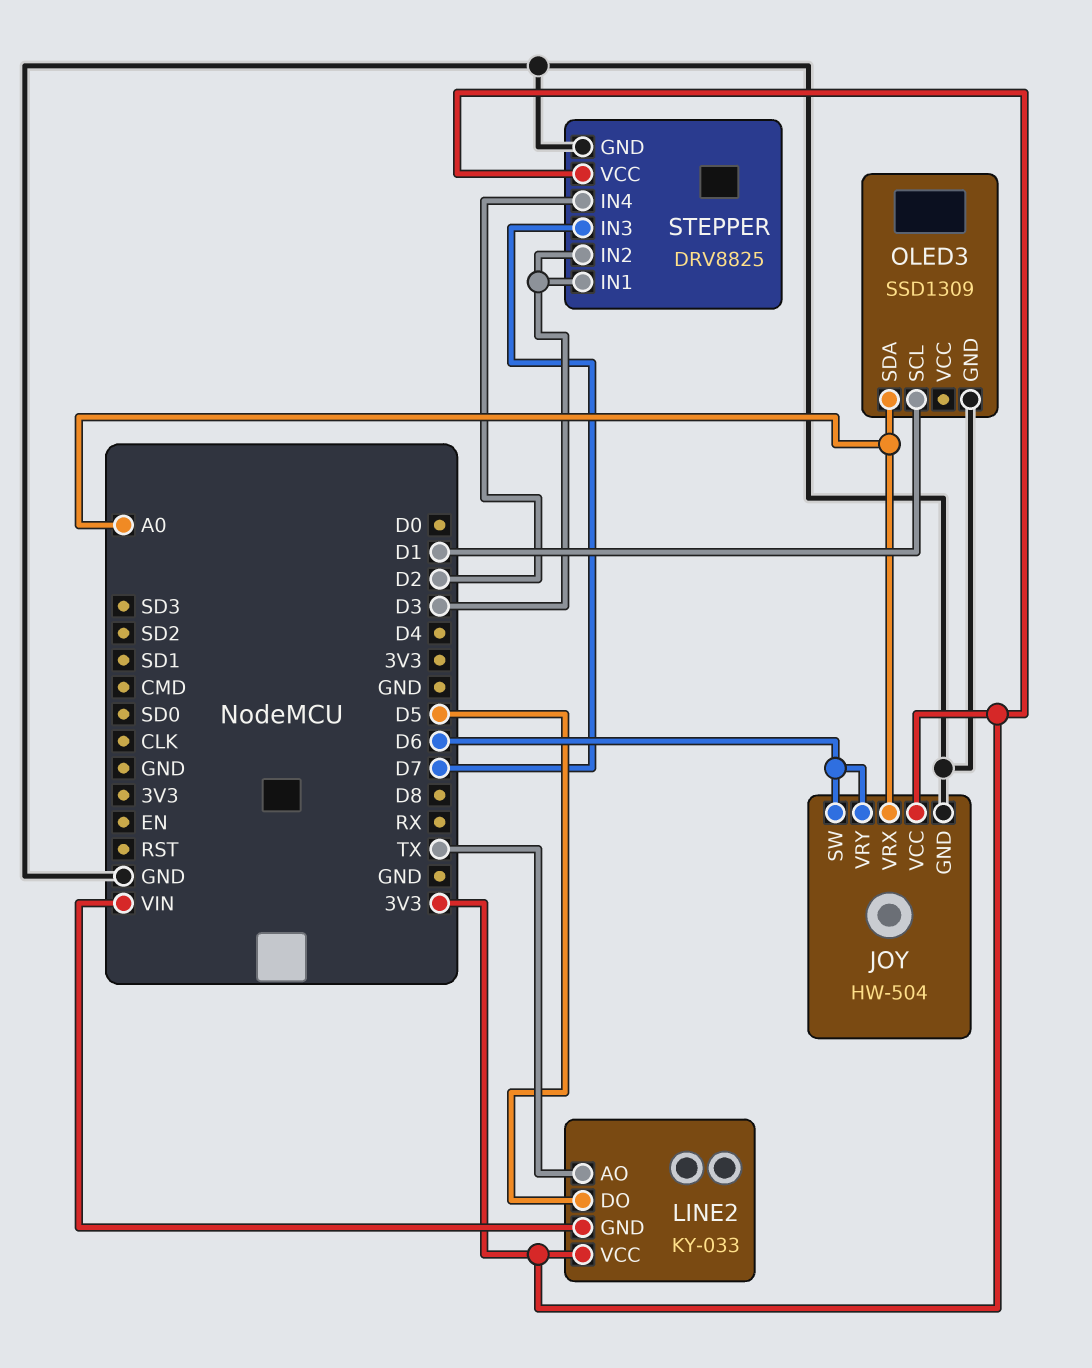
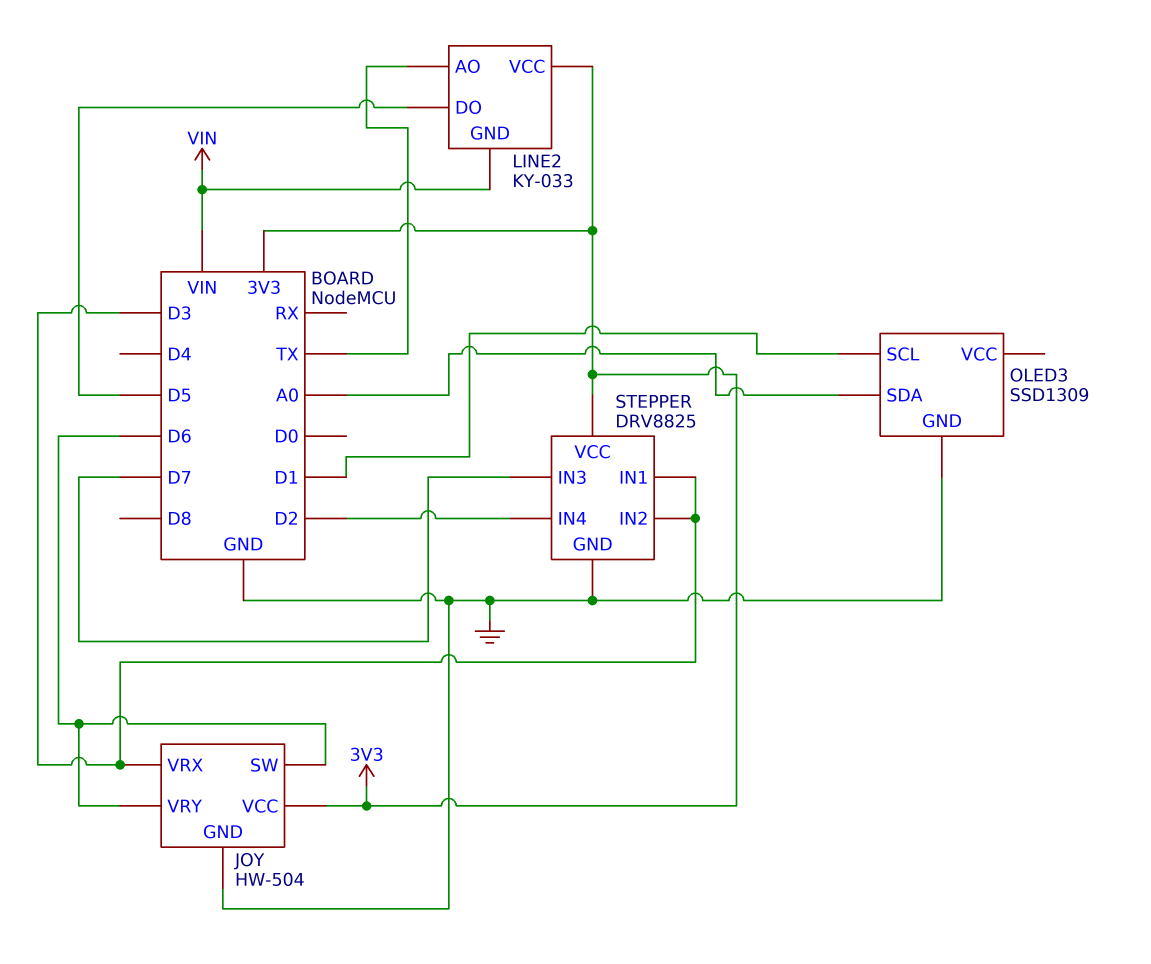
JOY pin VRX: A0 -> D3

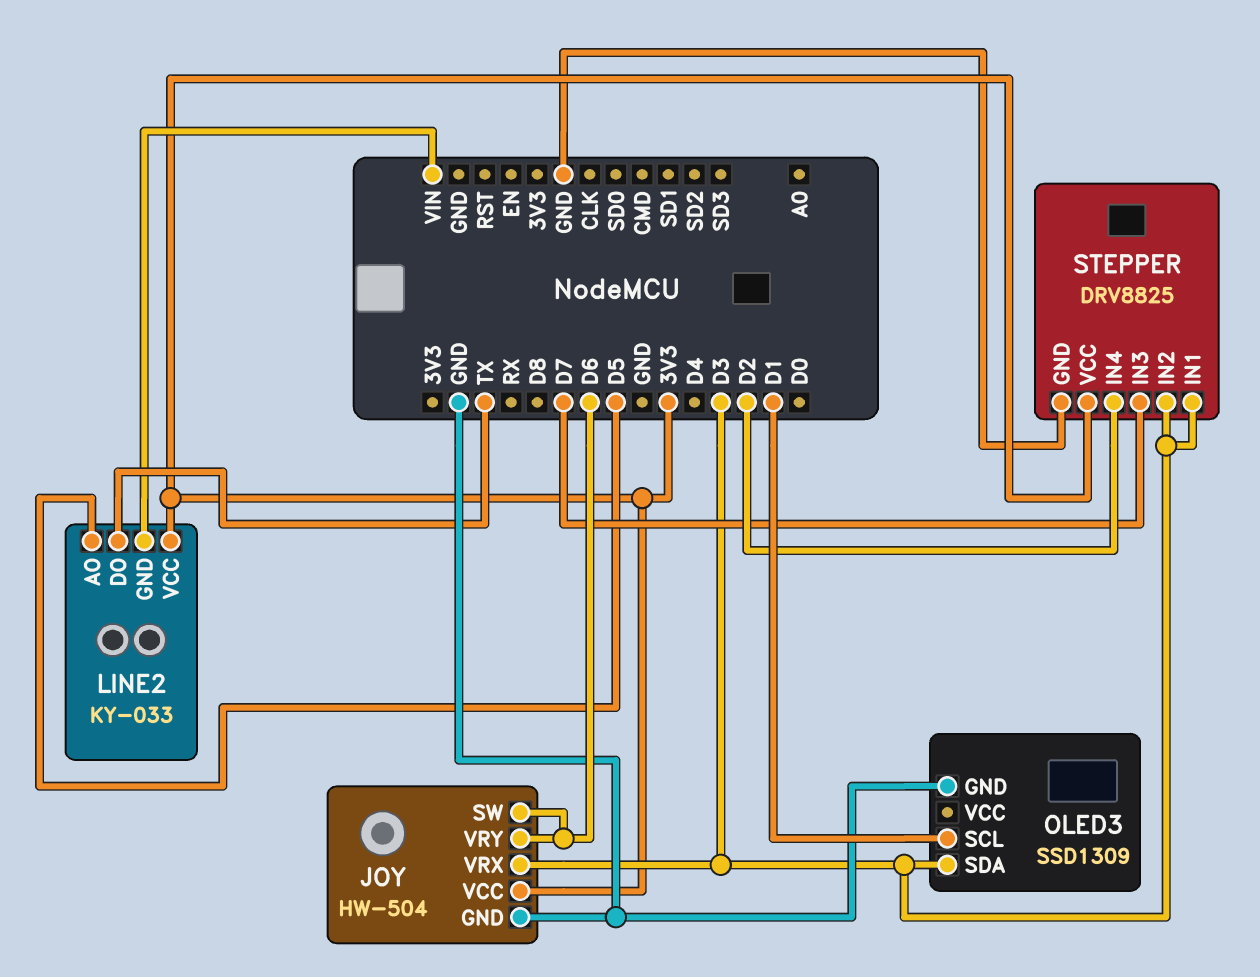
LINE2 pin AO: TX -> D5
LINE2 pin DO: D5 -> TX
OLED3 pin SDA: A0 -> D3

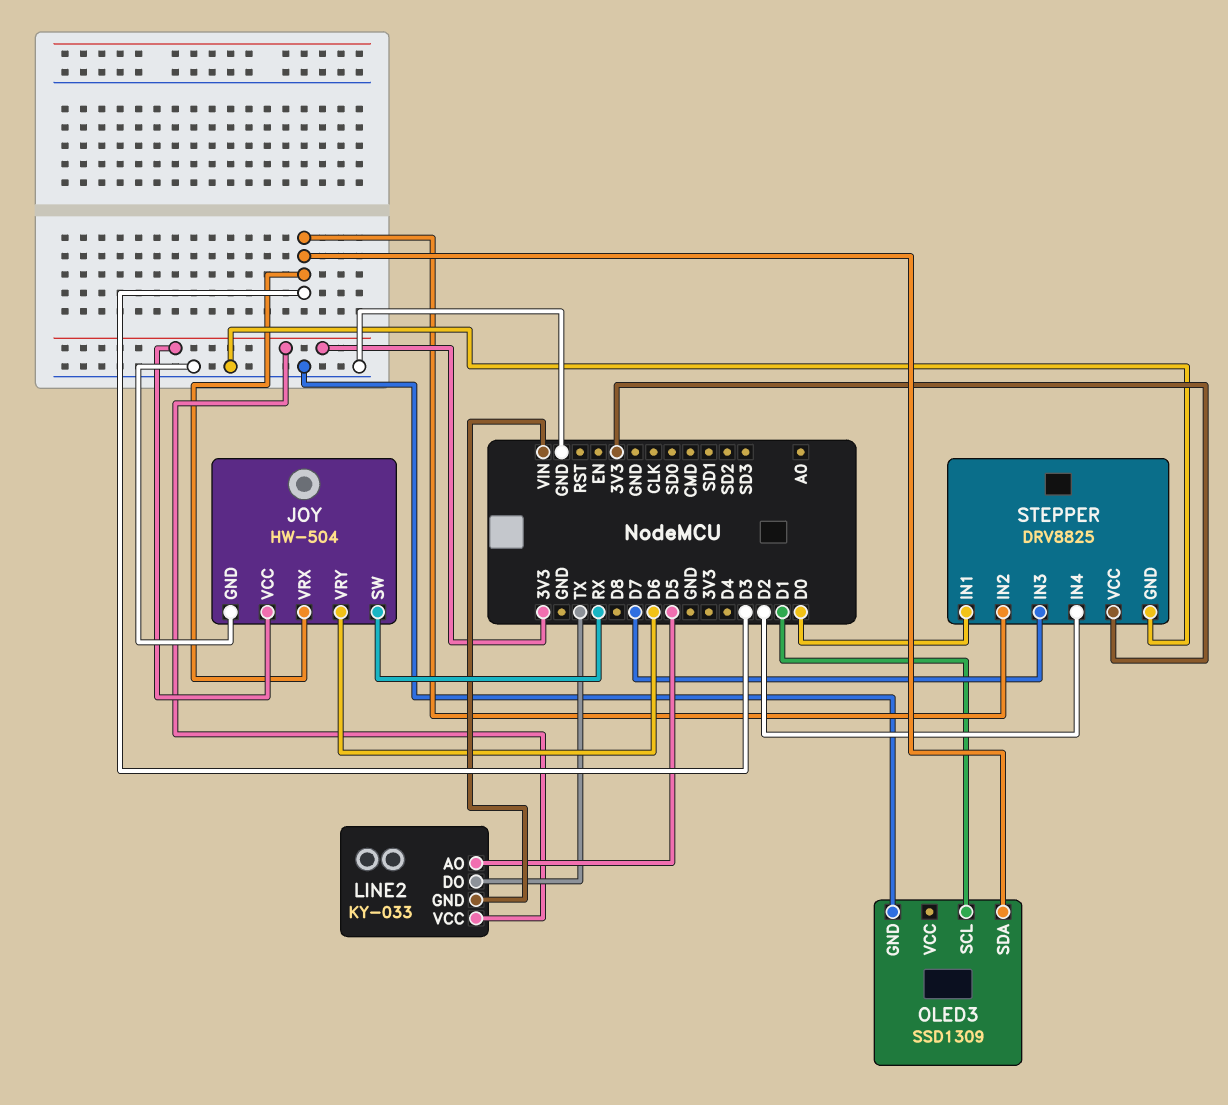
JOY pin SW: D6 -> RX
STEPPER pin IN1: D3 -> D0

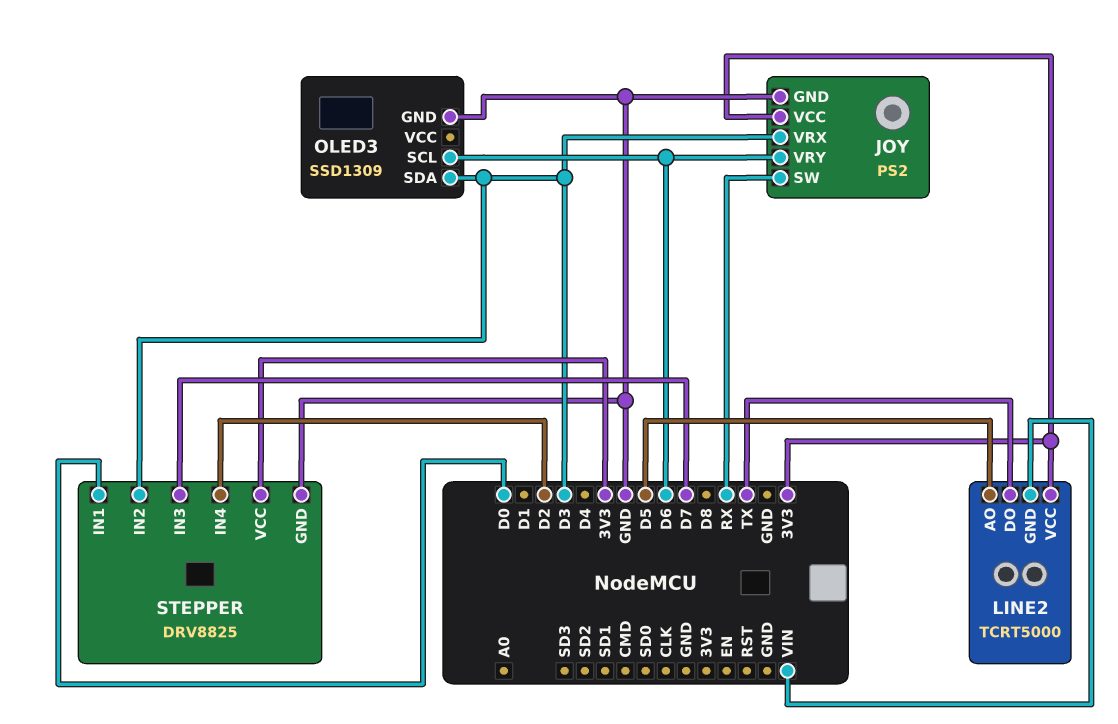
JOY: HW-504 -> PS2
LINE2: KY-033 -> TCRT5000
OLED3 pin SCL: D1 -> D6

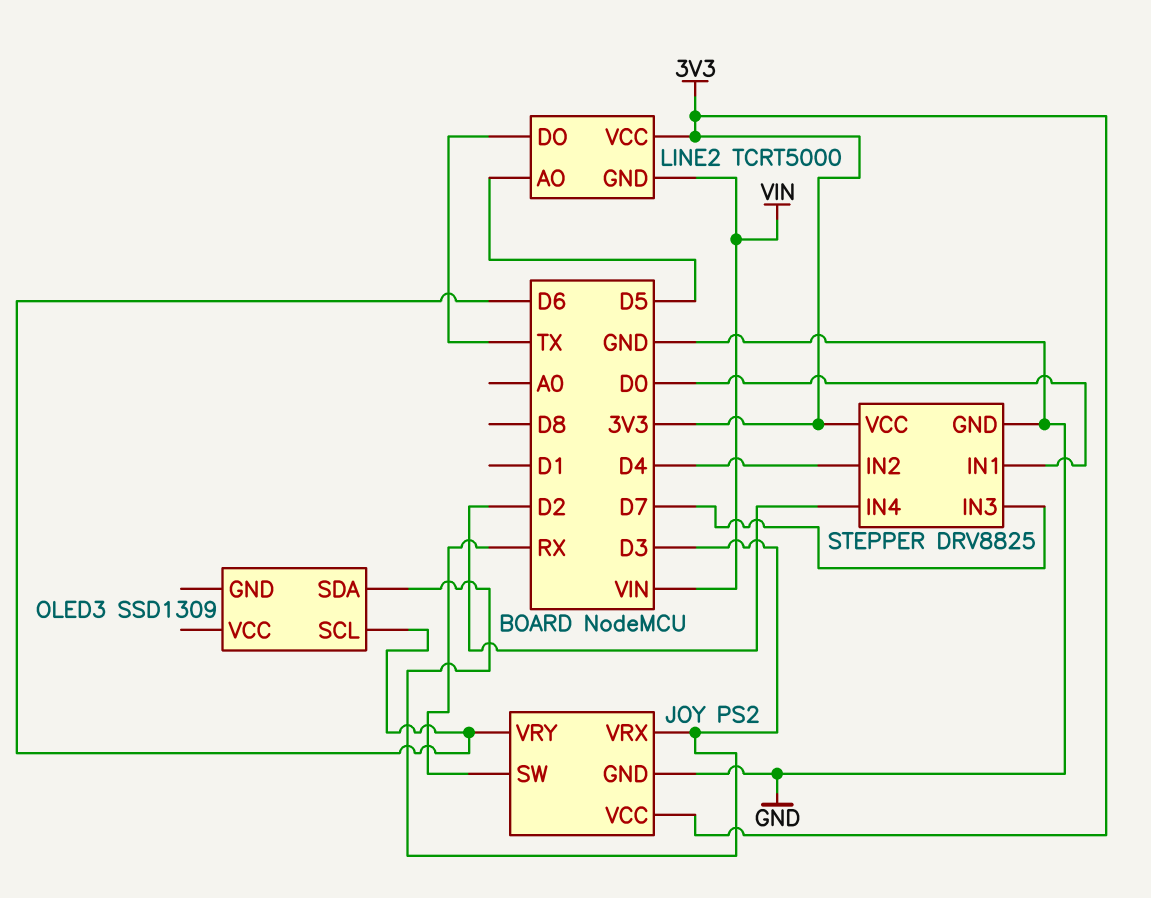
OLED3 pin GND: GND -> none
STEPPER pin IN2: D3 -> D4

